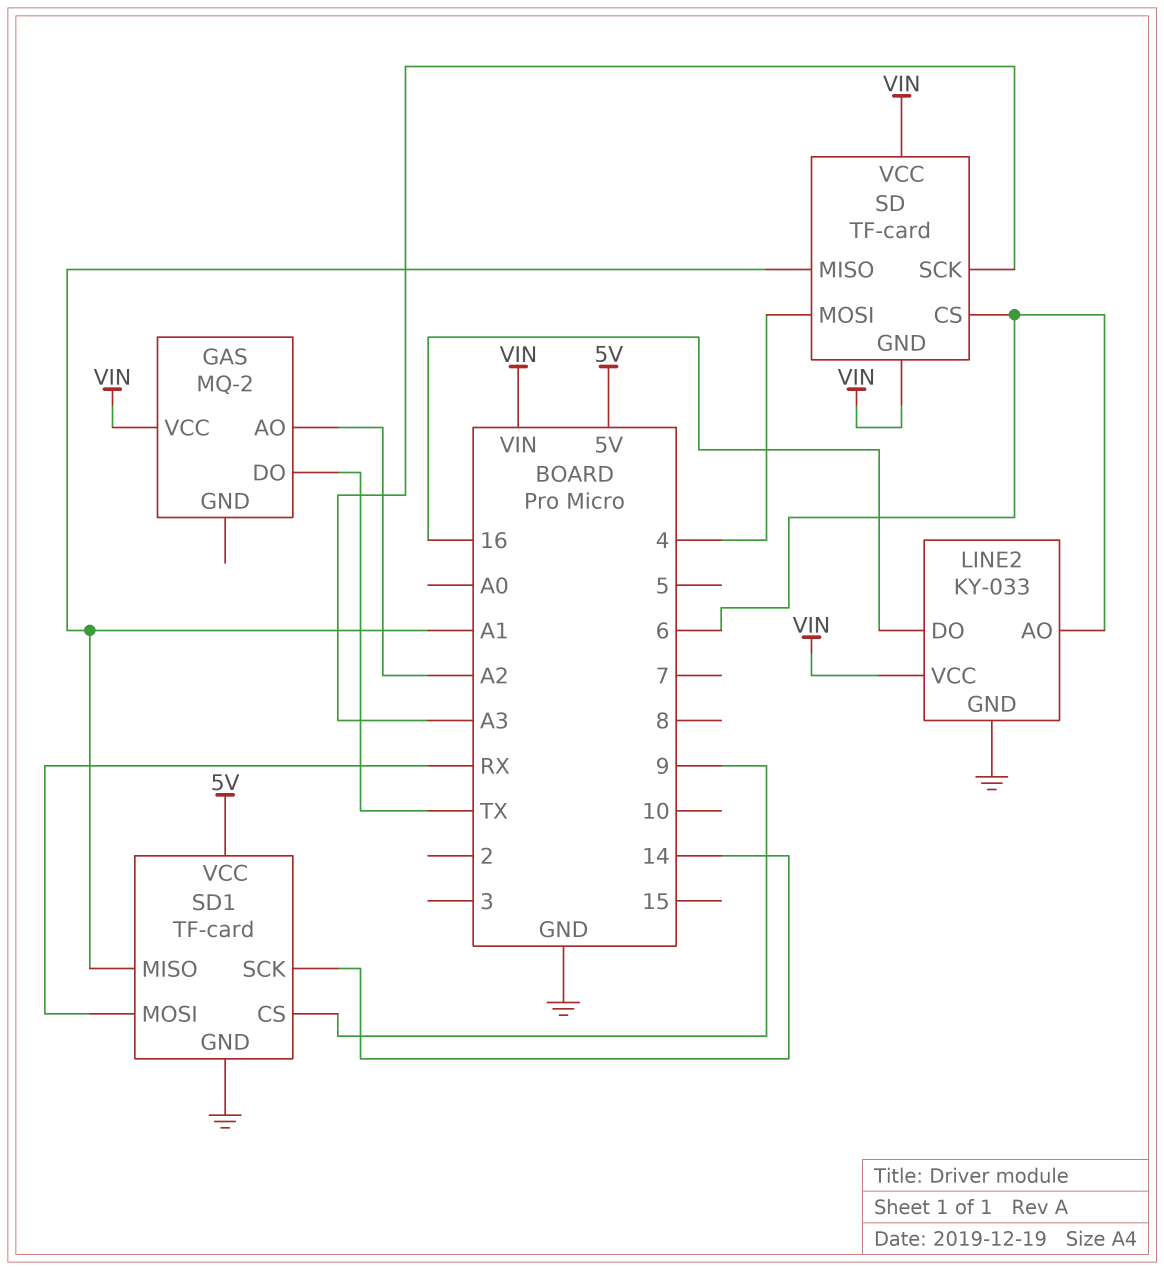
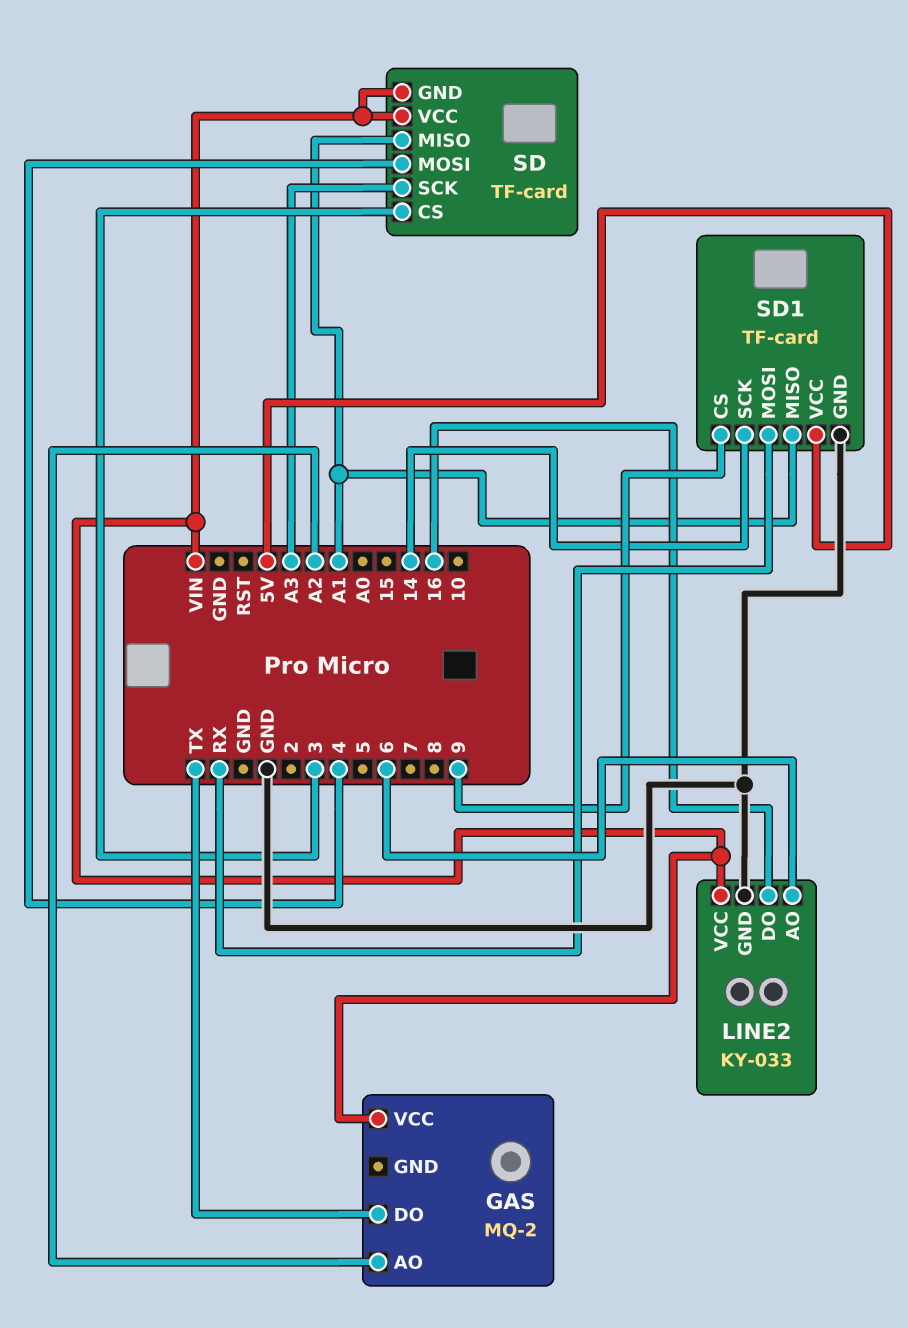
SD pin CS: 6 -> 3

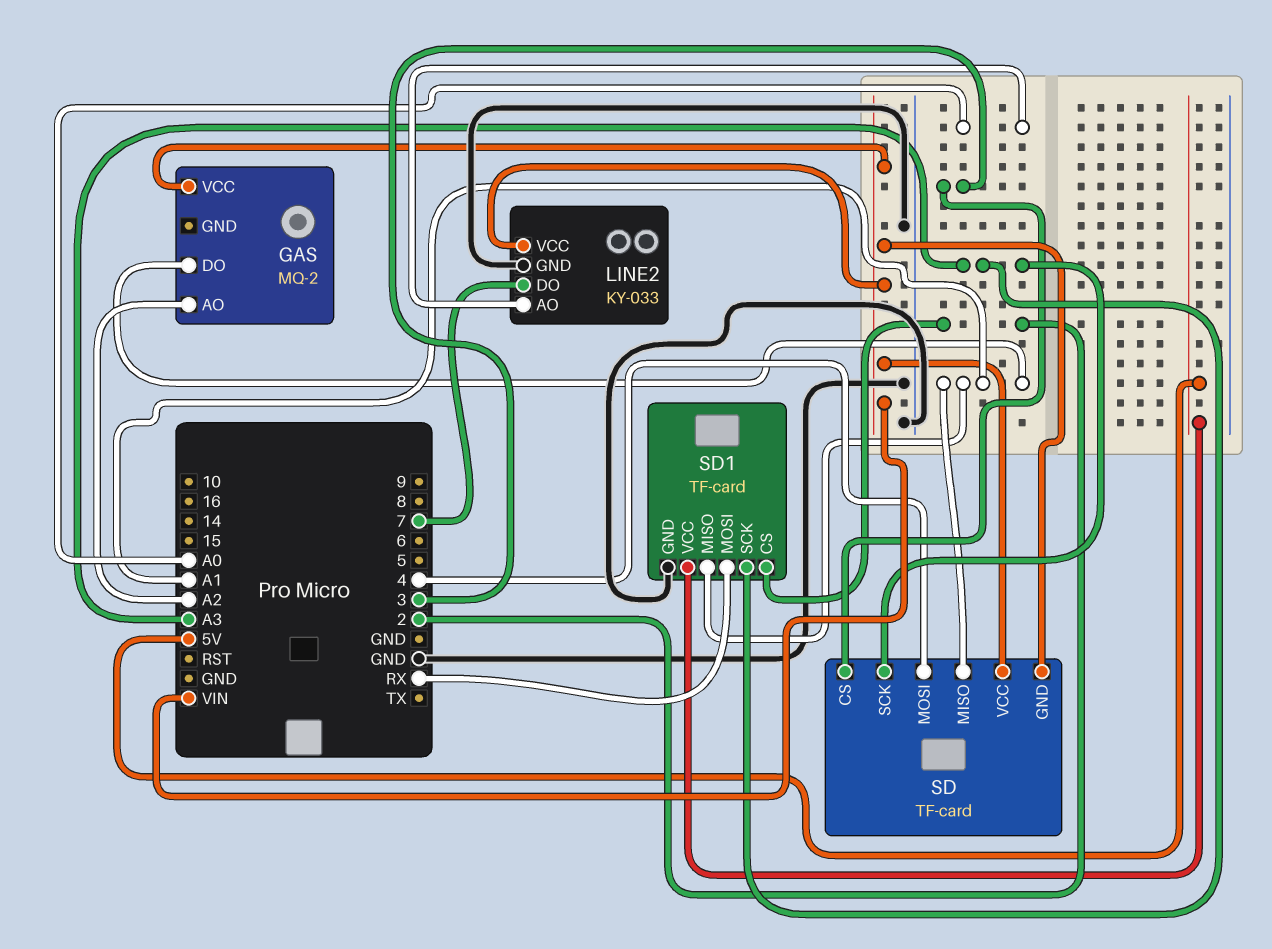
GAS pin DO: TX -> A1
LINE2 pin AO: 6 -> A0
LINE2 pin DO: 16 -> 7
SD1 pin CS: 9 -> 2
SD1 pin SCK: 14 -> A3

